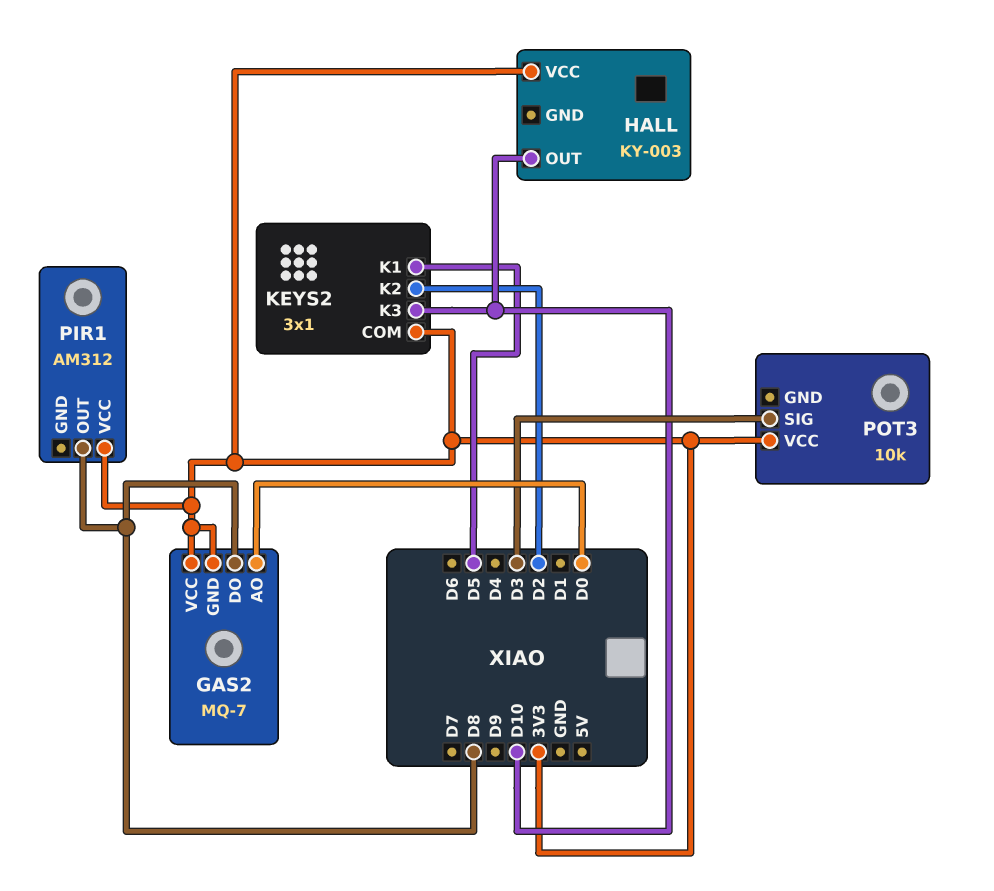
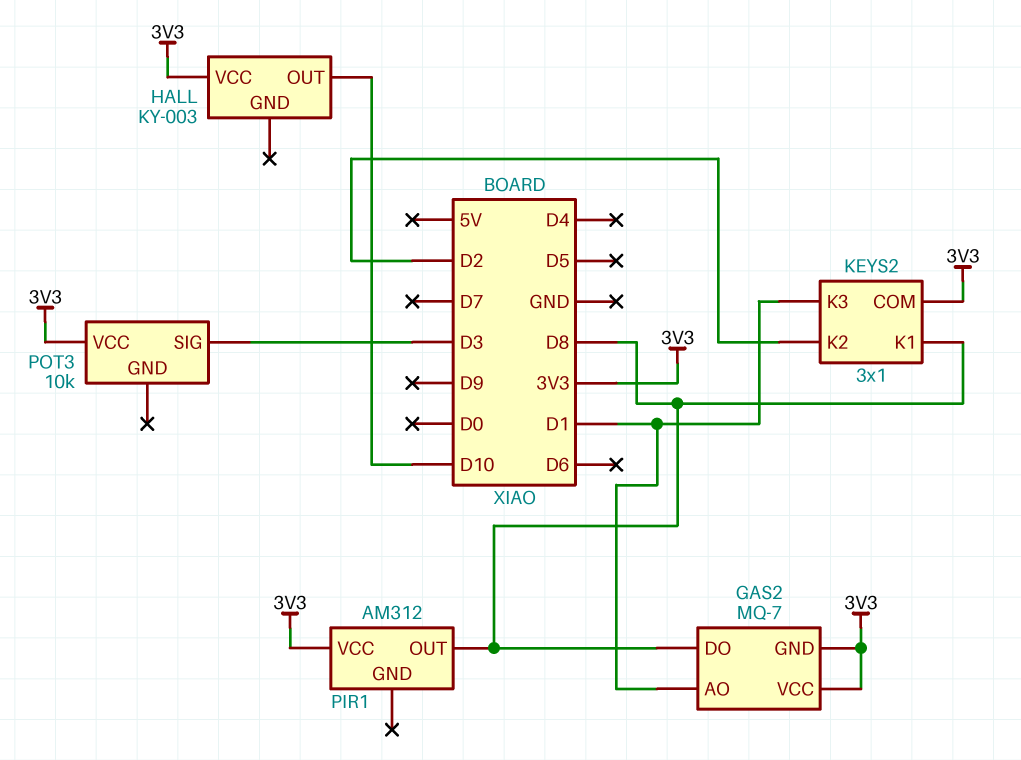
GAS2 pin AO: D0 -> D1
KEYS2 pin K1: D5 -> D8
KEYS2 pin K3: D10 -> D1

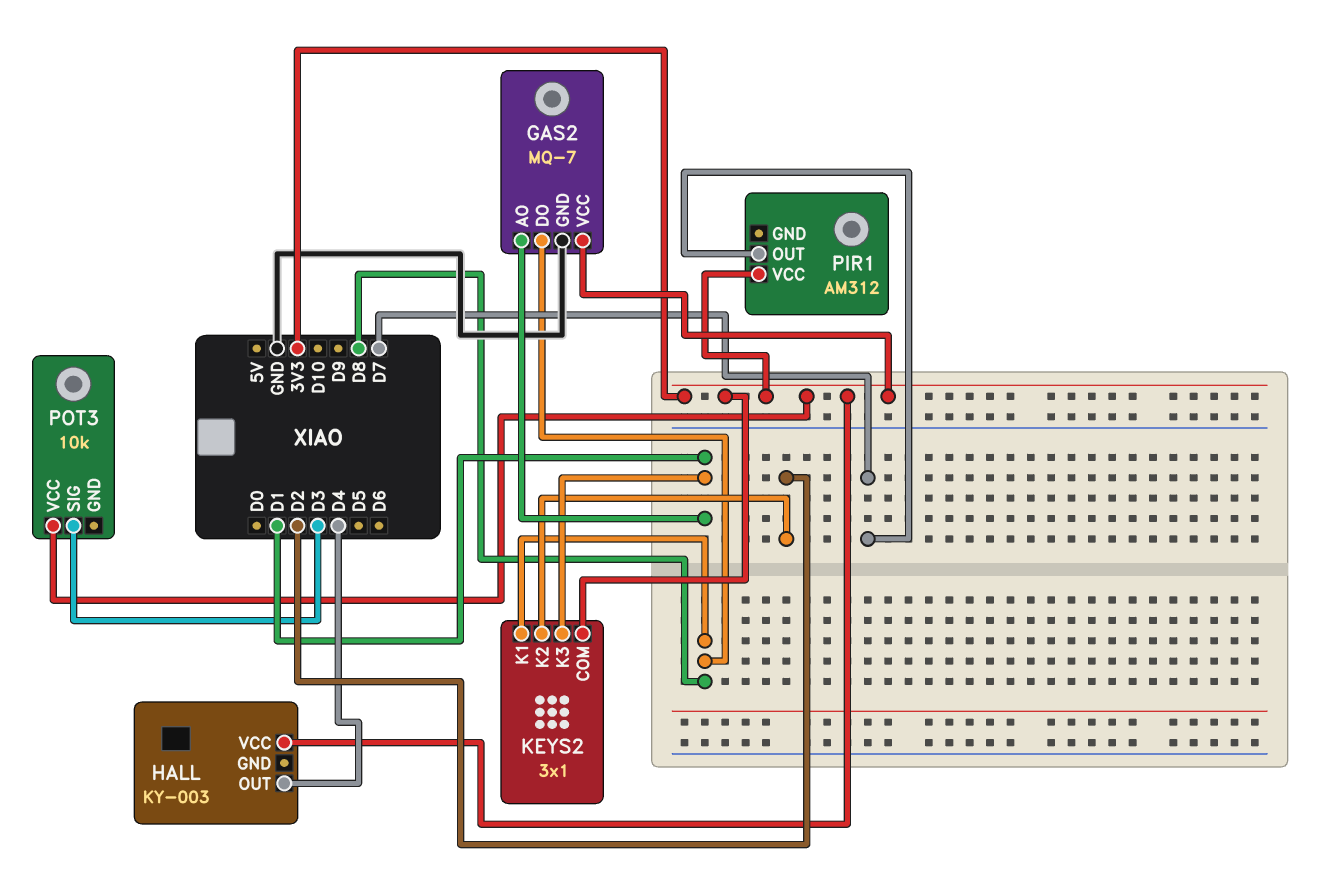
GAS2 pin GND: 3V3 -> GND
HALL pin OUT: D10 -> D4
PIR1 pin OUT: D8 -> D7

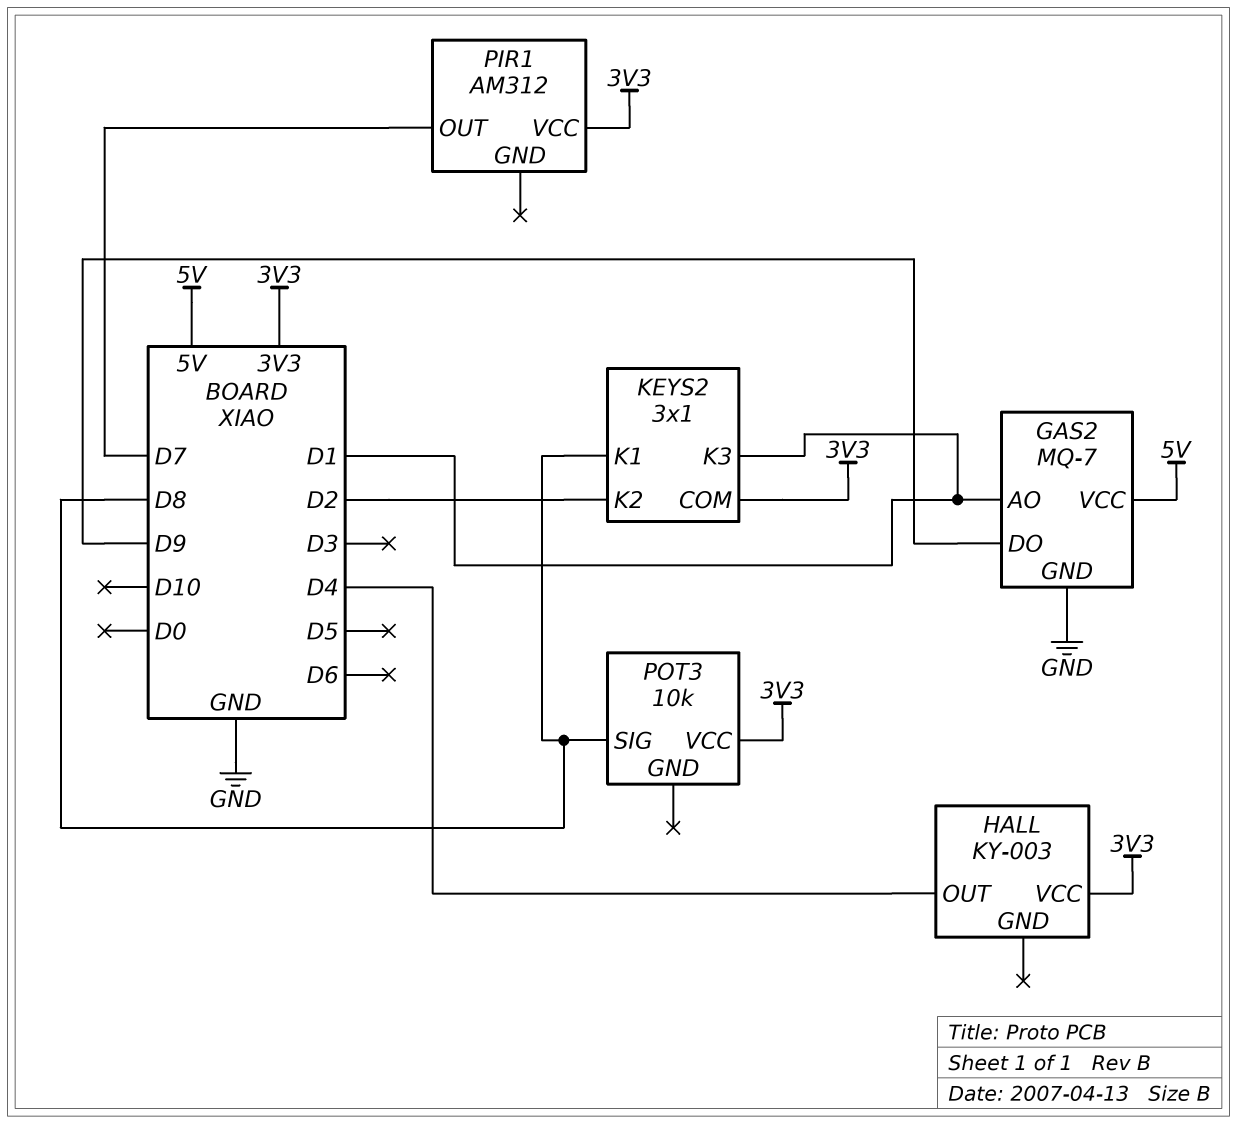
GAS2 pin DO: D8 -> D9
GAS2 pin VCC: 3V3 -> 5V
POT3 pin SIG: D3 -> D8

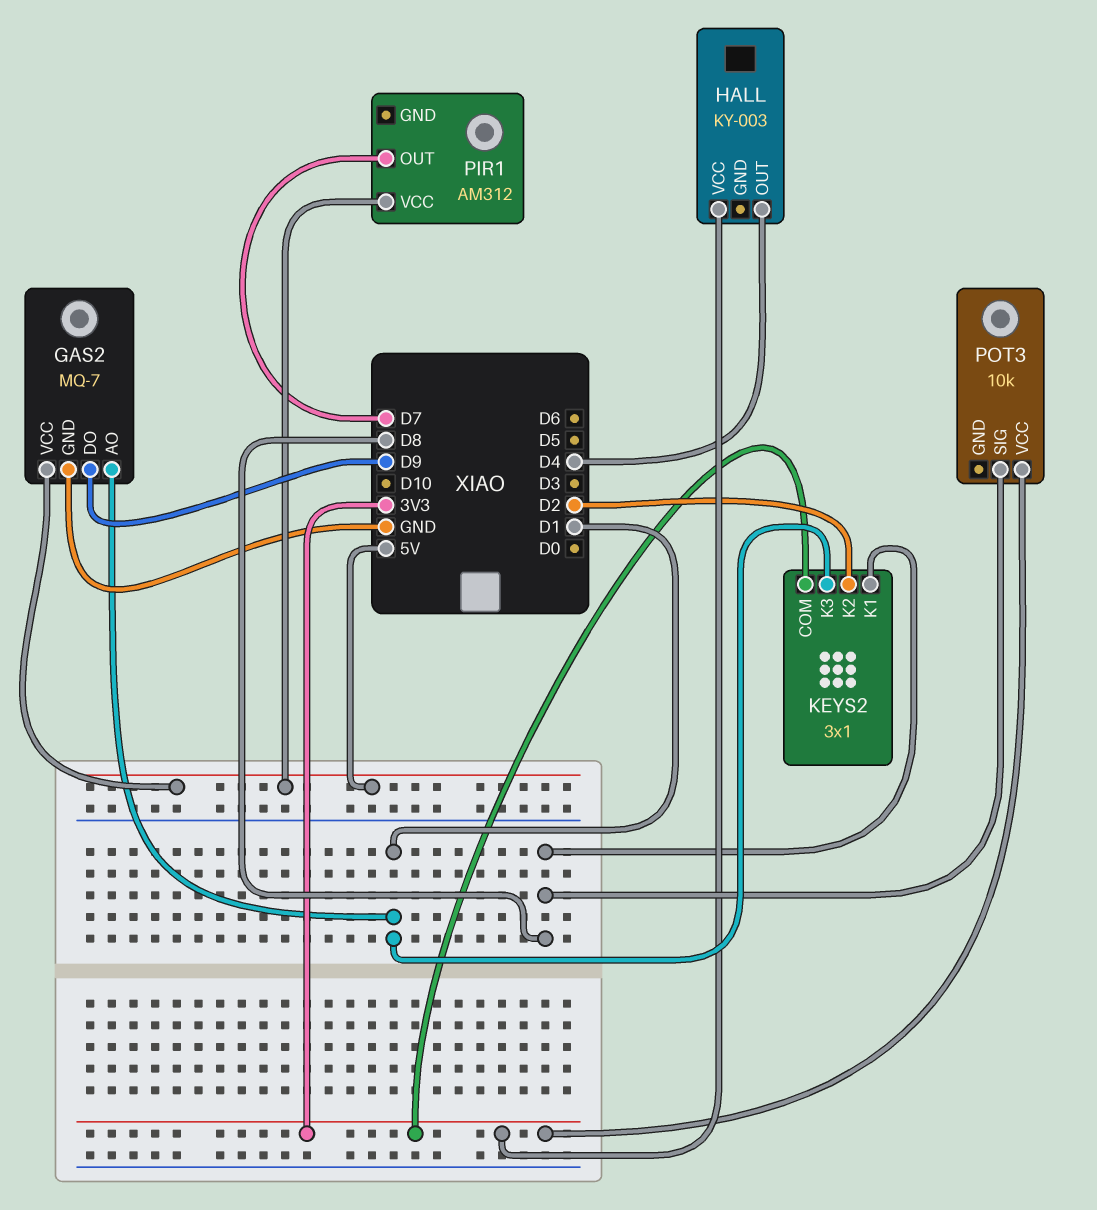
PIR1 pin VCC: 3V3 -> 5V

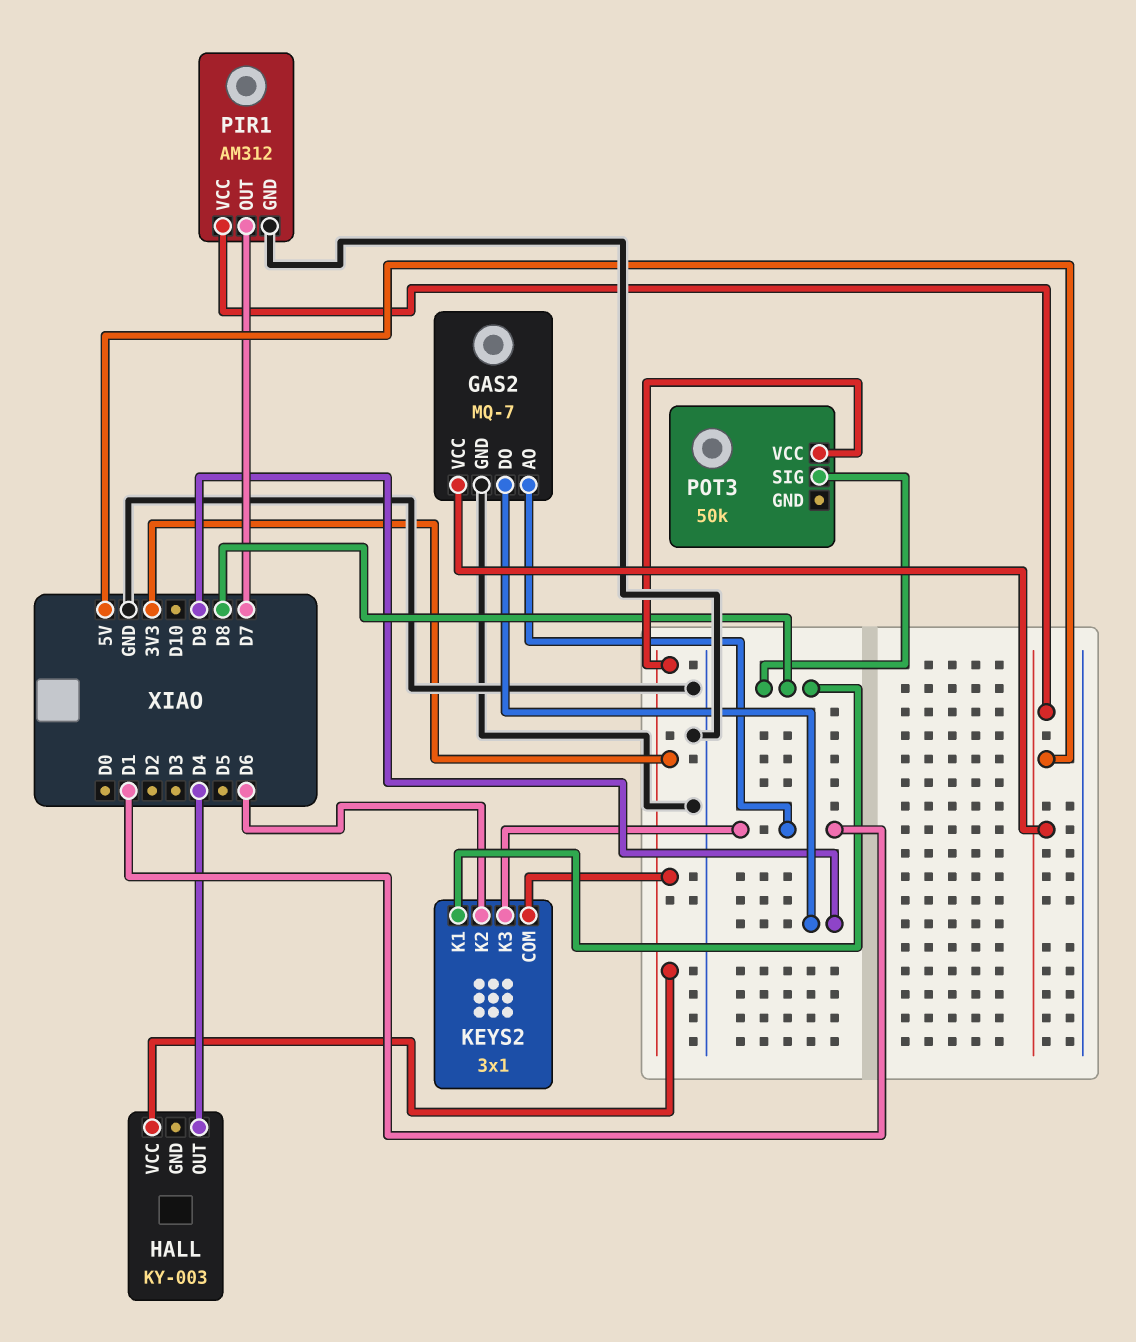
KEYS2 pin K2: D2 -> D6
PIR1 pin GND: none -> GND
POT3: 10k -> 50k

